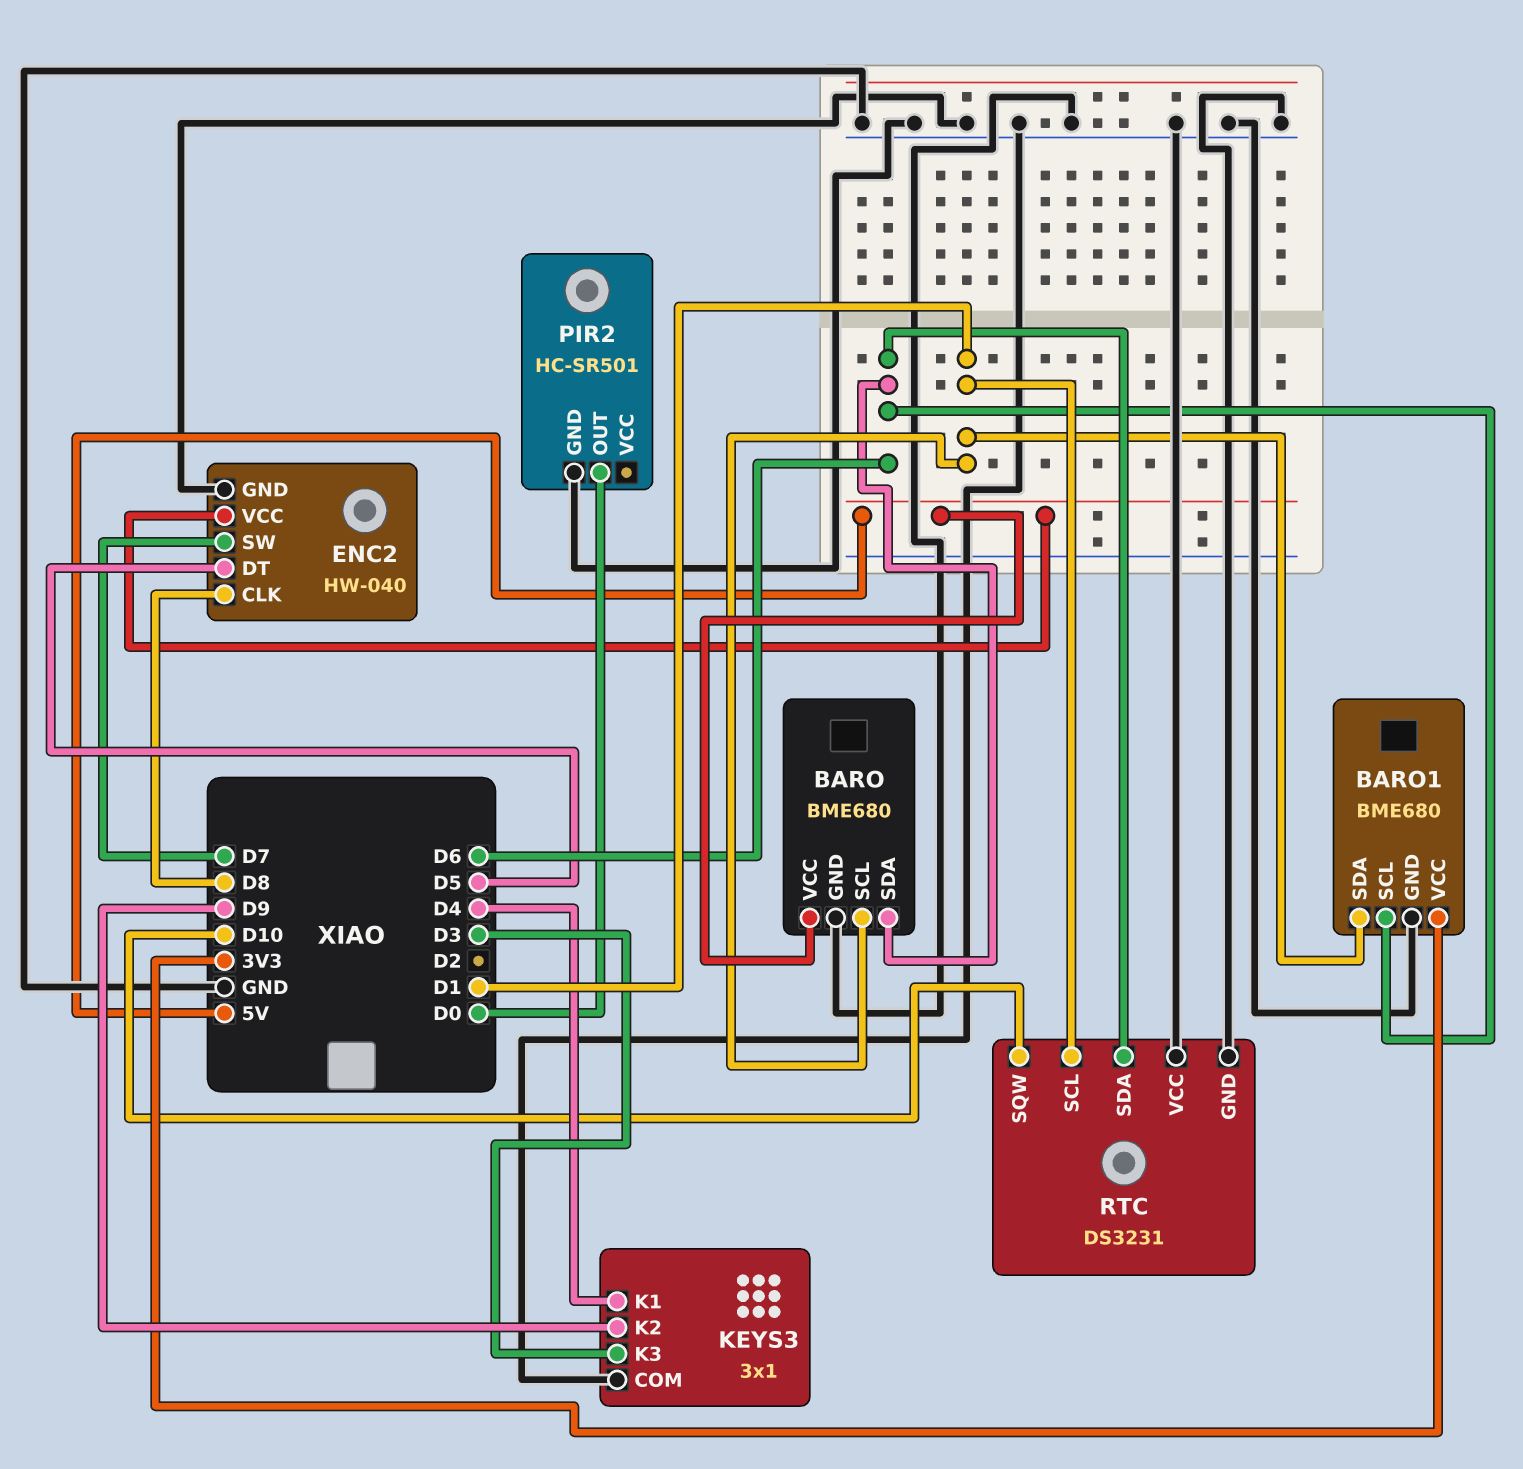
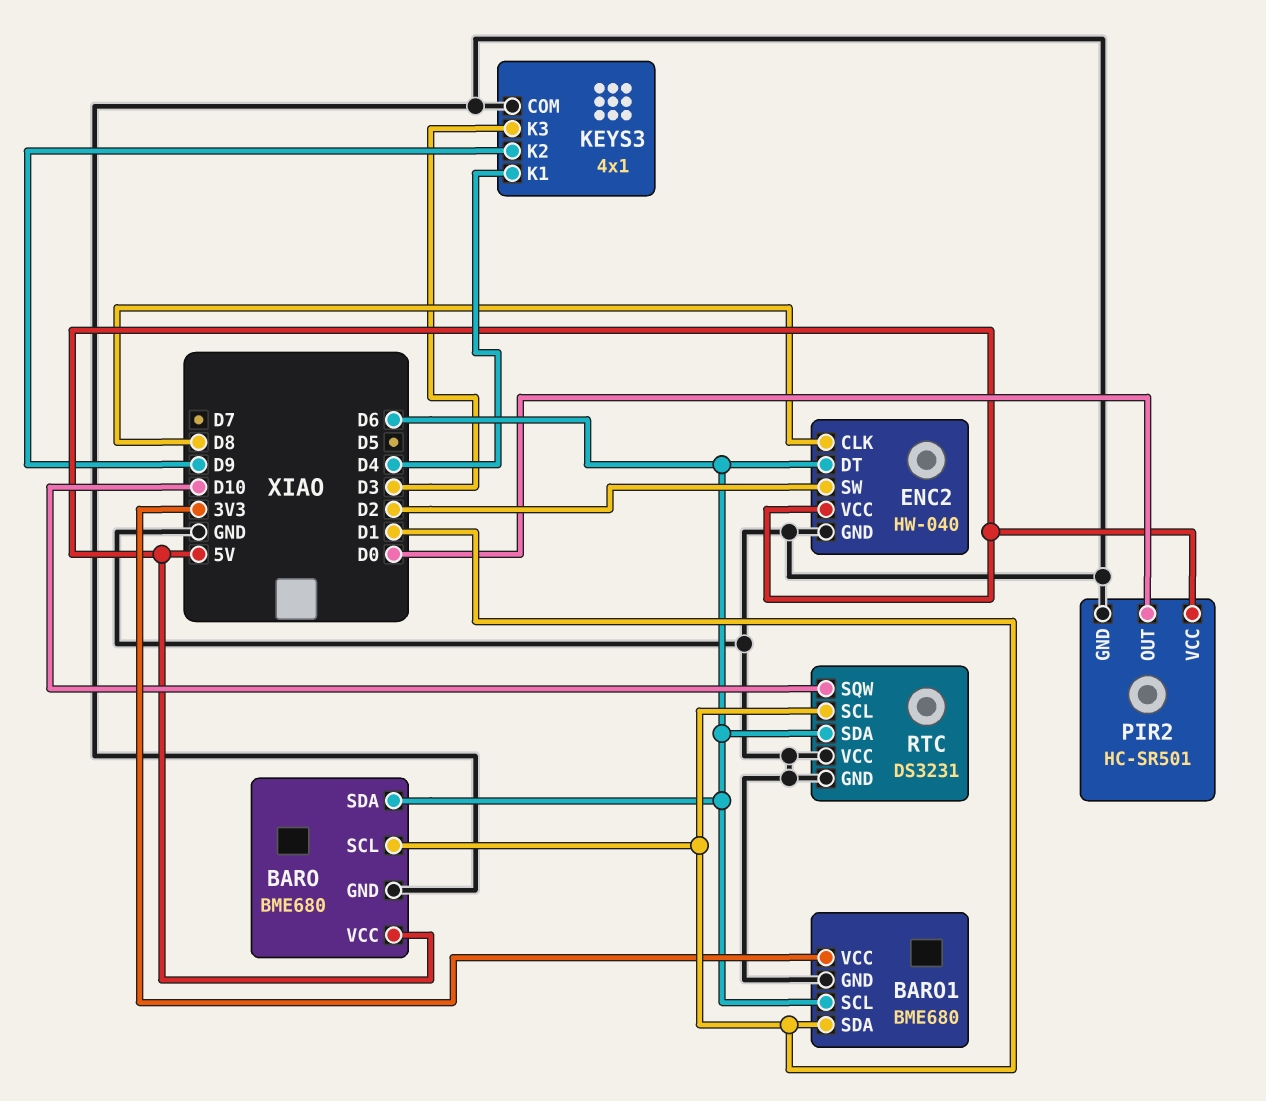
ENC2 pin DT: D5 -> D6
ENC2 pin SW: D7 -> D2
KEYS3: 3x1 -> 4x1
PIR2 pin VCC: none -> 5V

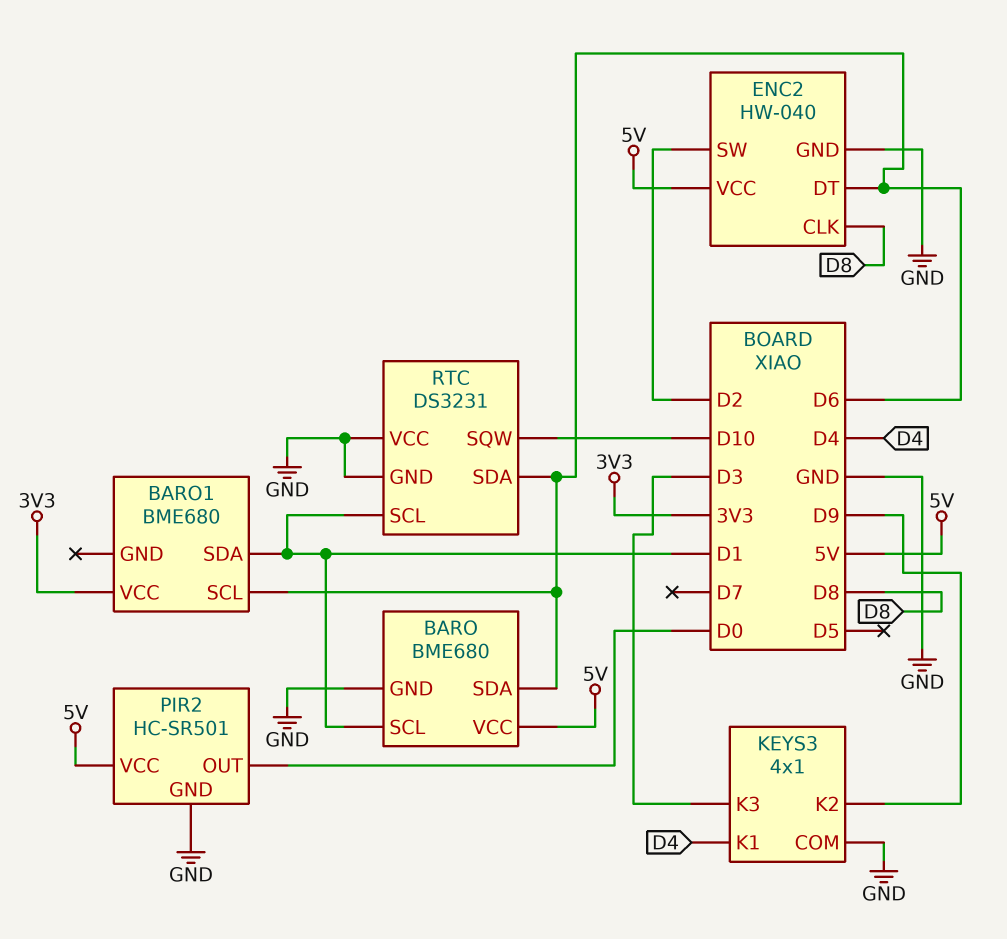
BARO1 pin GND: GND -> none

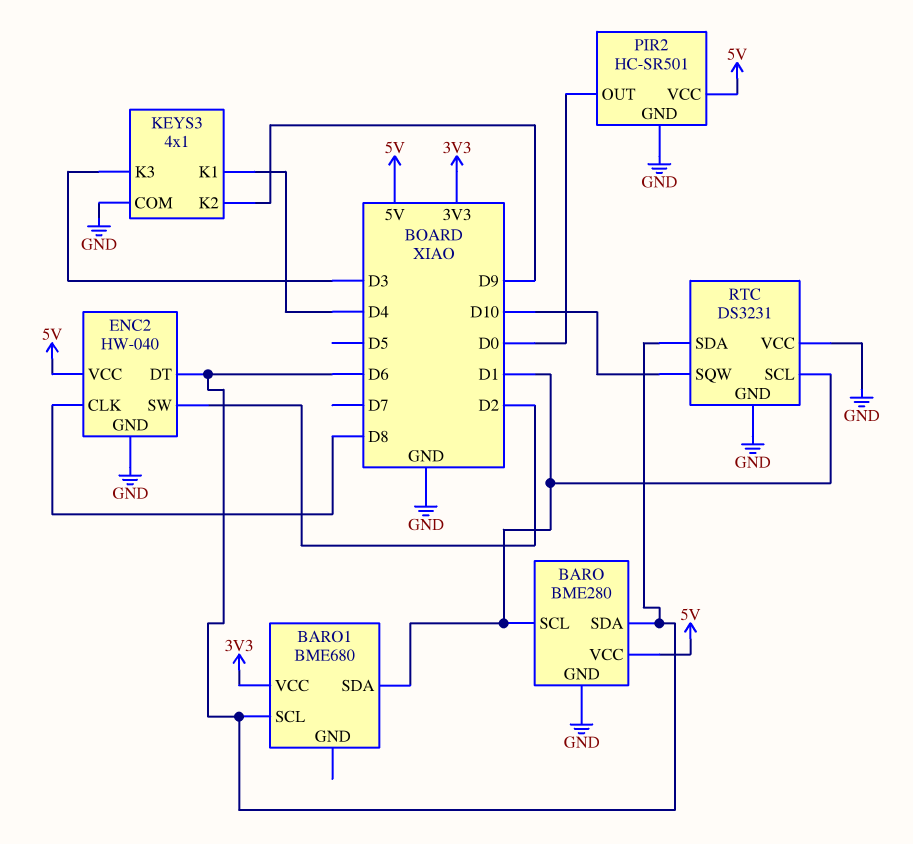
BARO: BME680 -> BME280

